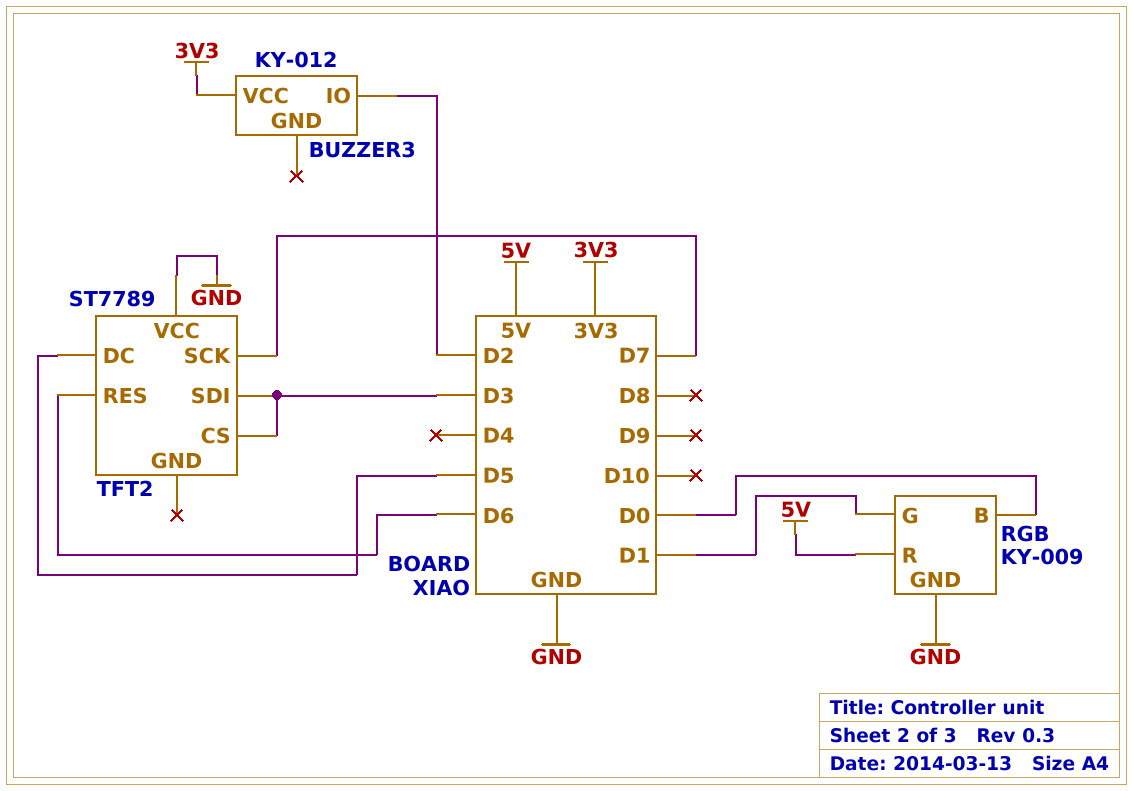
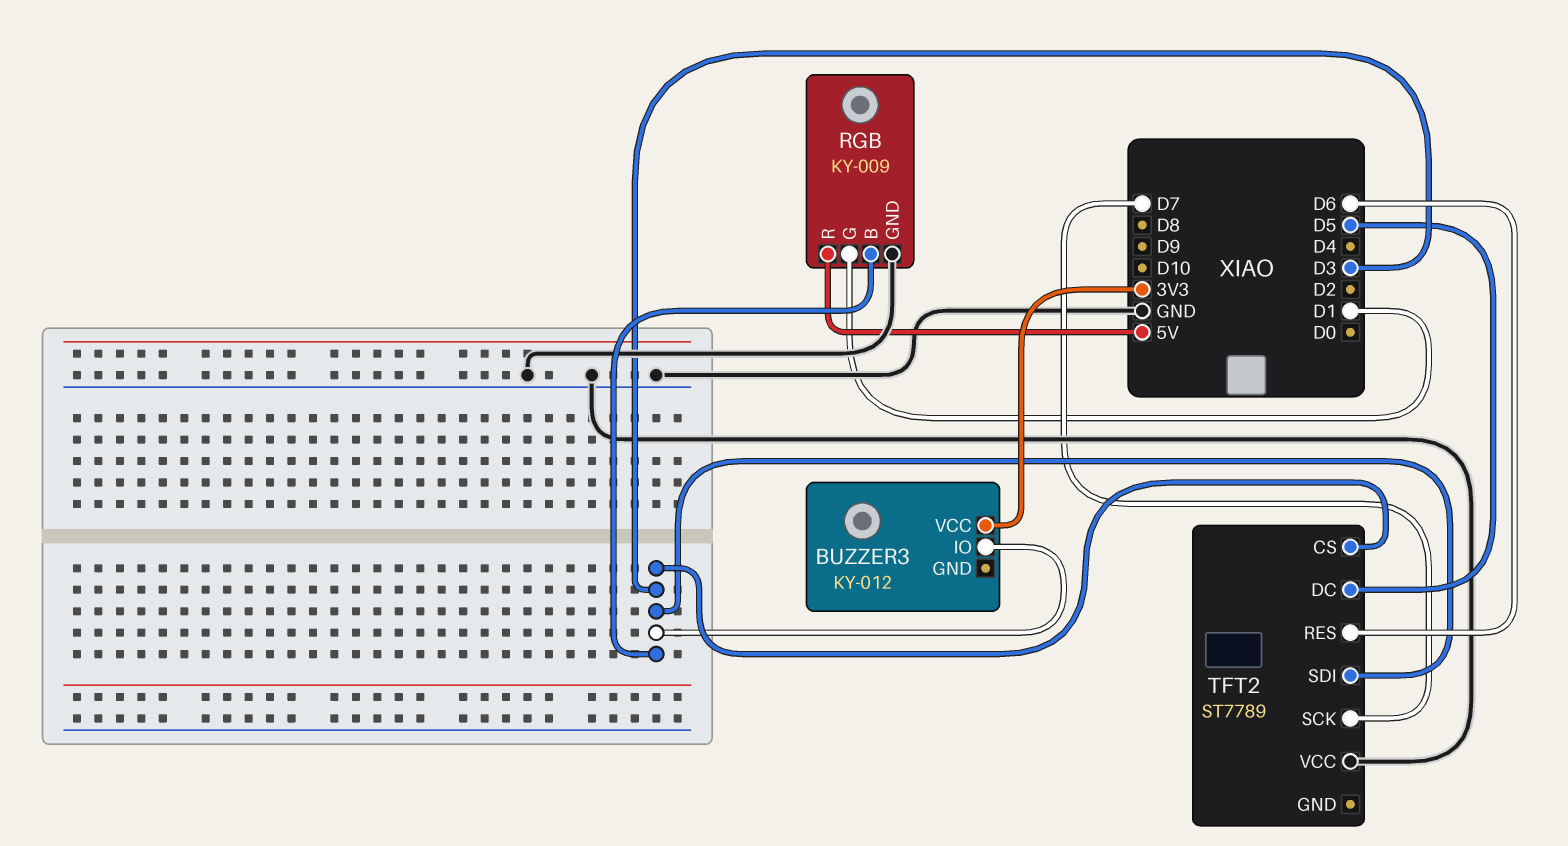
BUZZER3 pin IO: D2 -> D3
RGB pin B: D0 -> D3

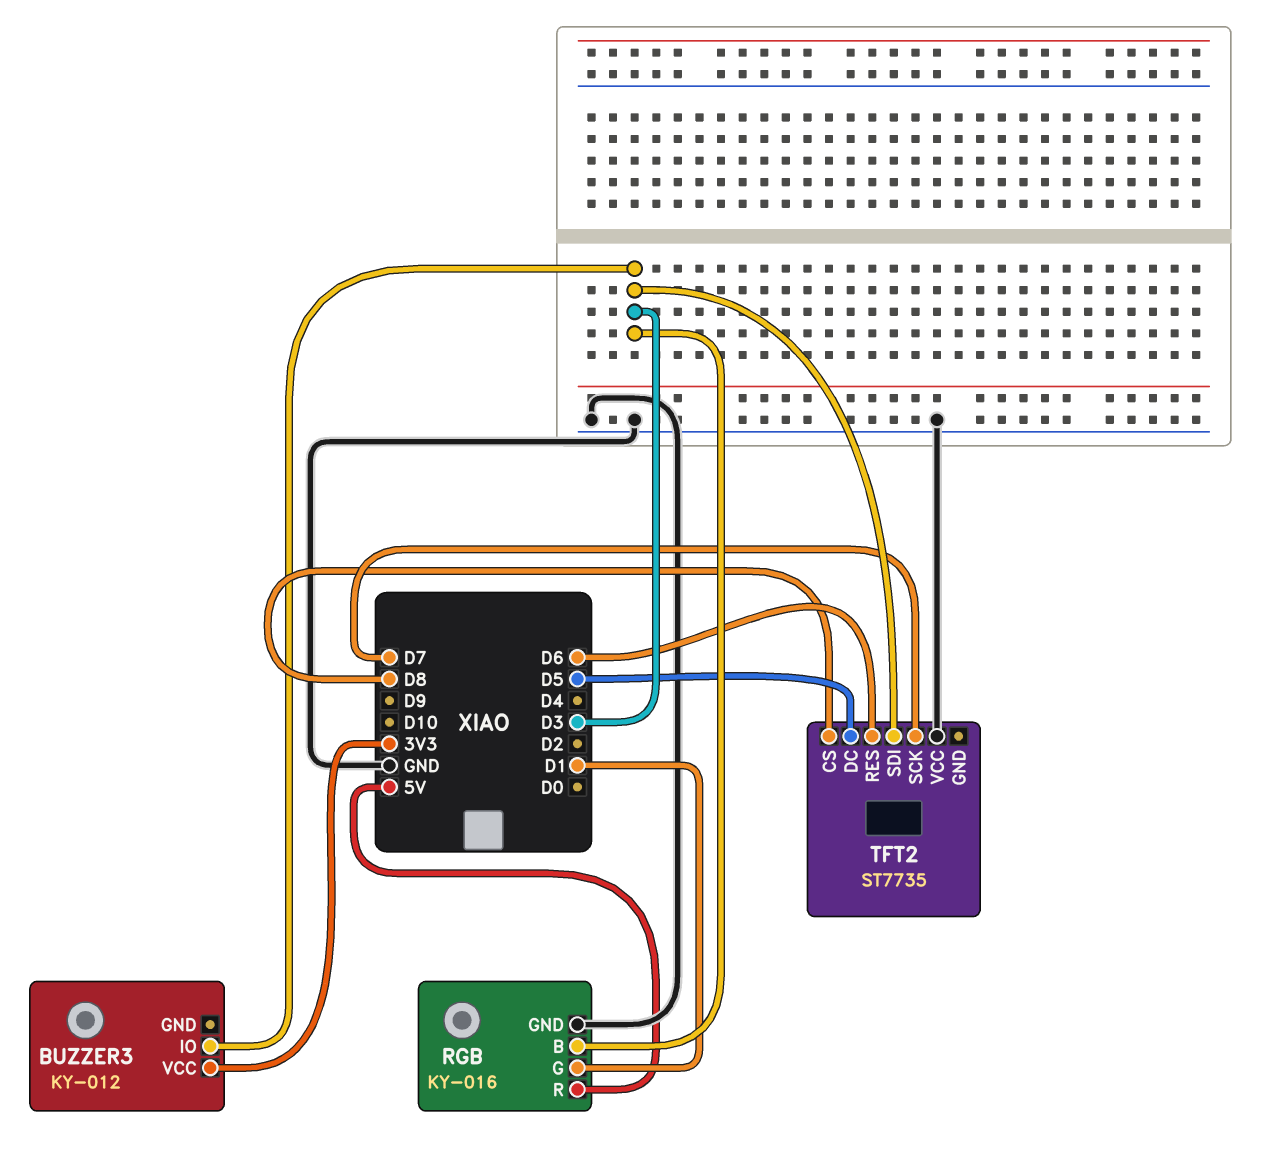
RGB: KY-009 -> KY-016
TFT2: ST7789 -> ST7735
TFT2 pin CS: D3 -> D8

